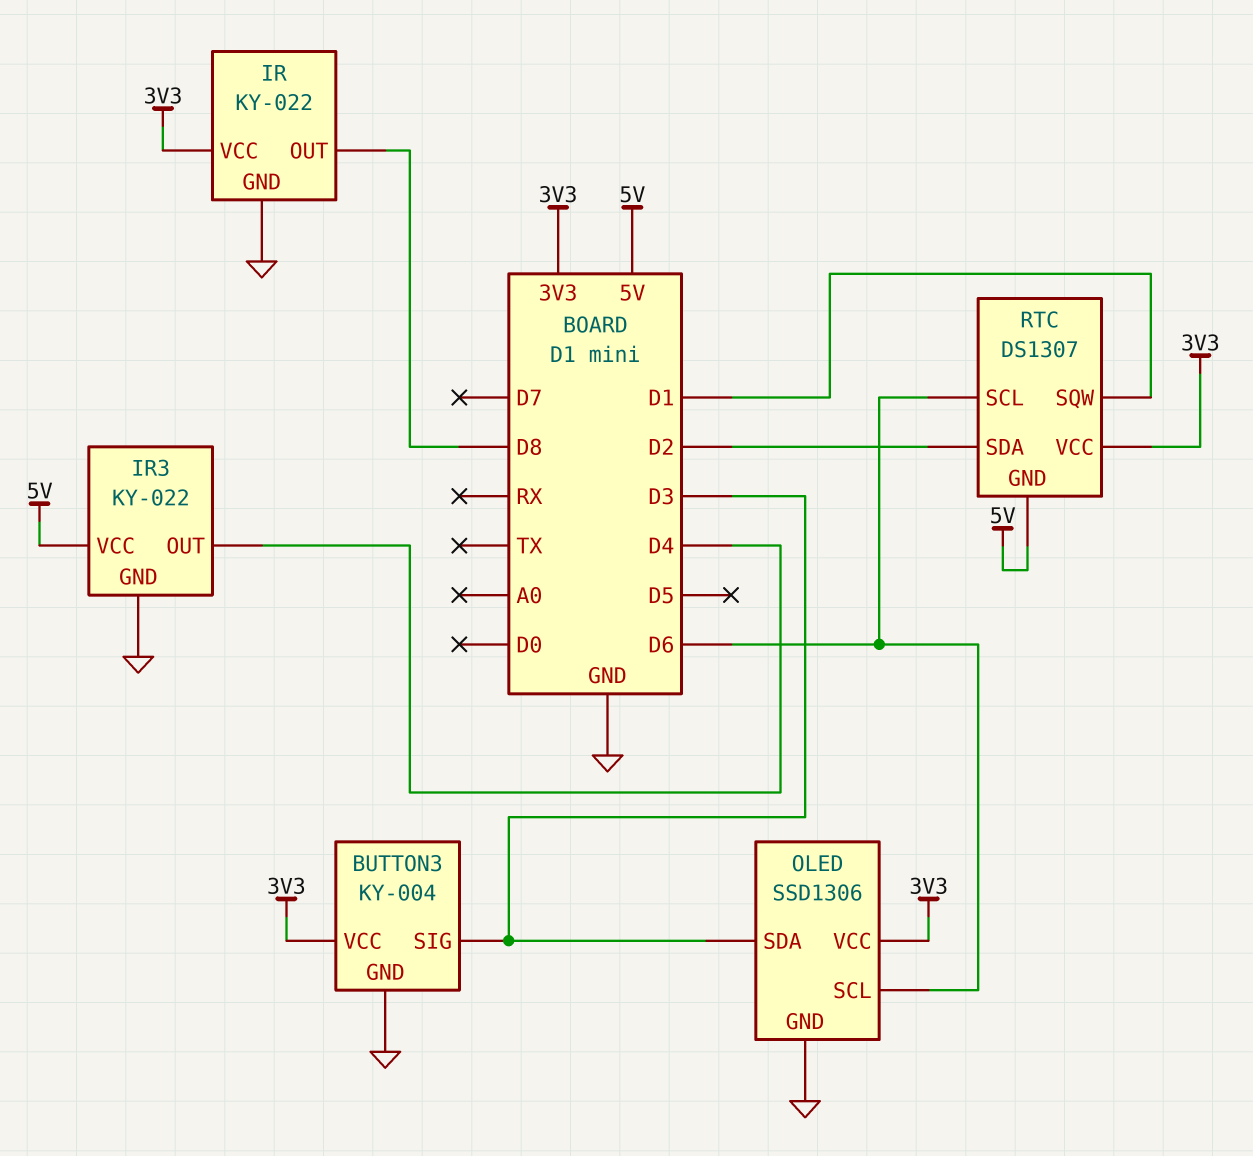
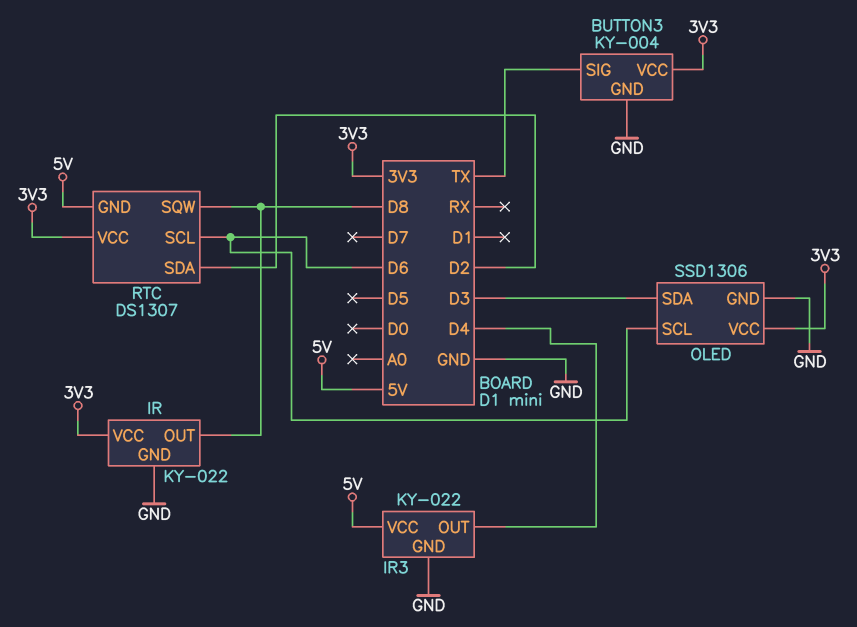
BUTTON3 pin SIG: D3 -> TX
RTC pin SQW: D1 -> D8

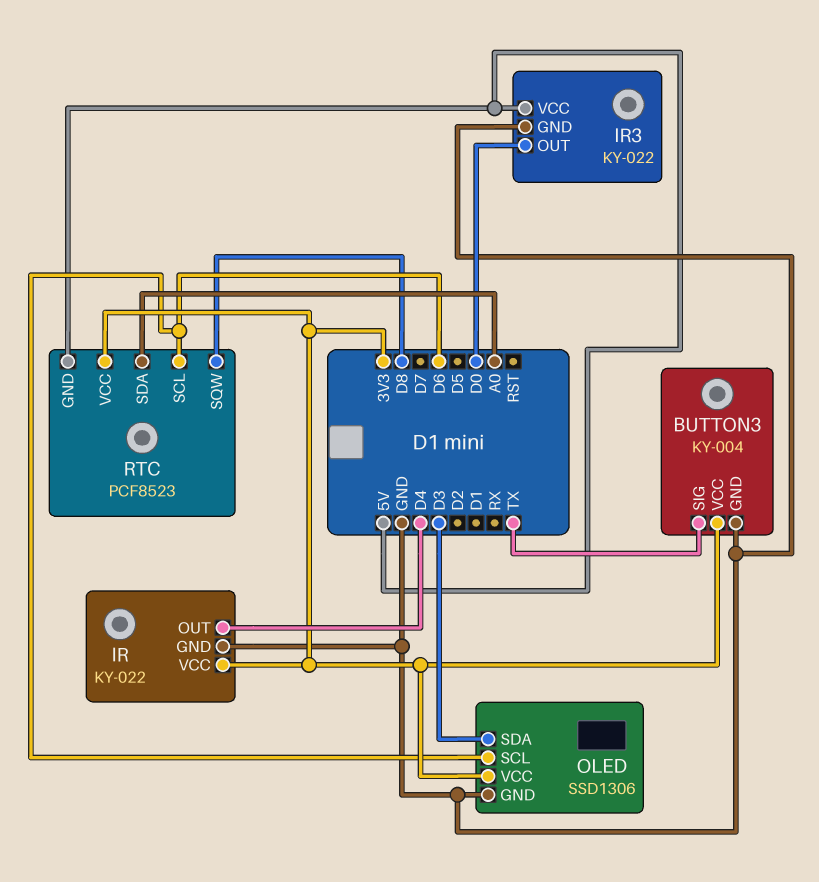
IR pin OUT: D8 -> D4
IR3 pin OUT: D4 -> D0
RTC: DS1307 -> PCF8523
RTC pin SDA: D2 -> A0

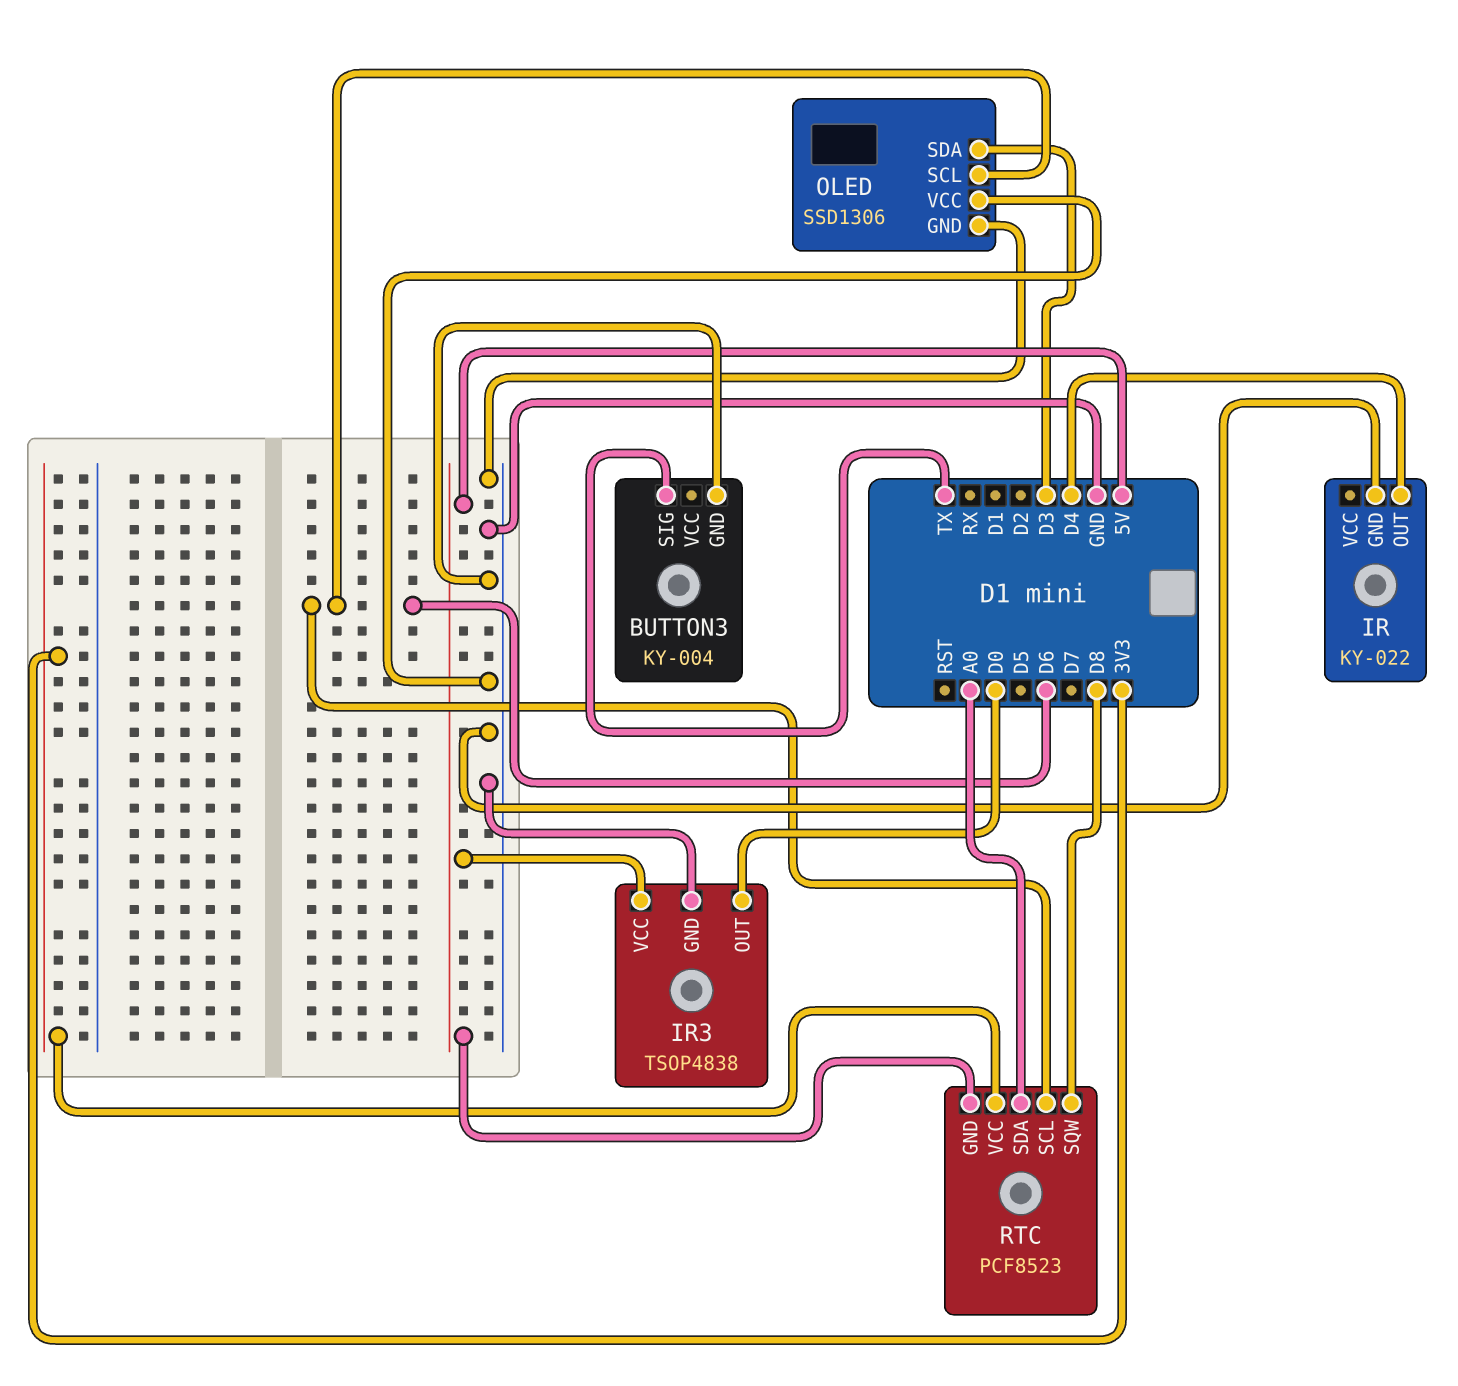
BUTTON3 pin VCC: 3V3 -> none
IR pin VCC: 3V3 -> none
IR3: KY-022 -> TSOP4838
OLED pin VCC: 3V3 -> GND

